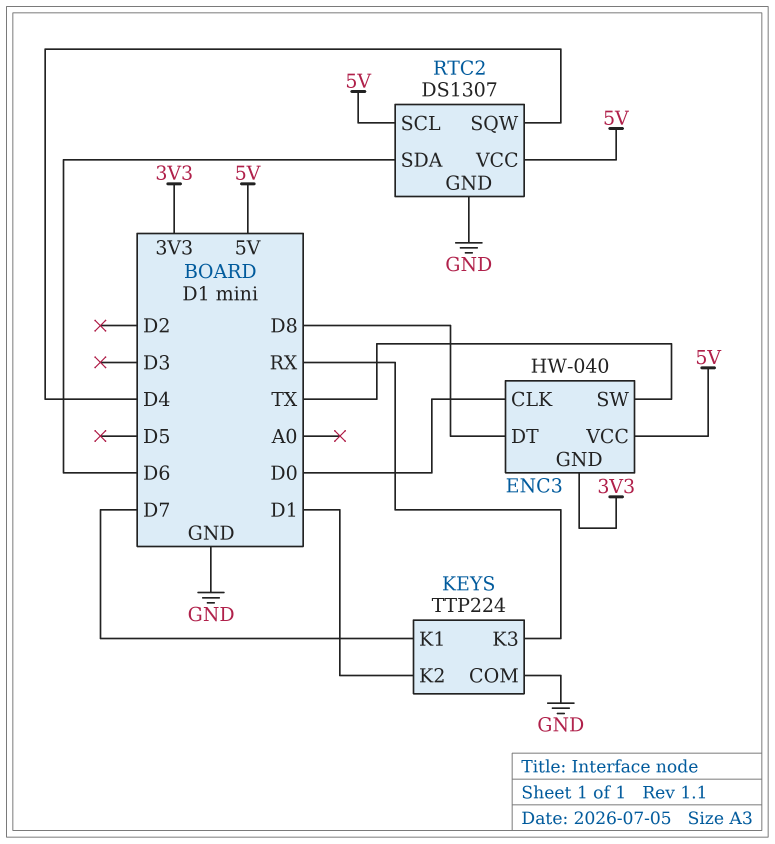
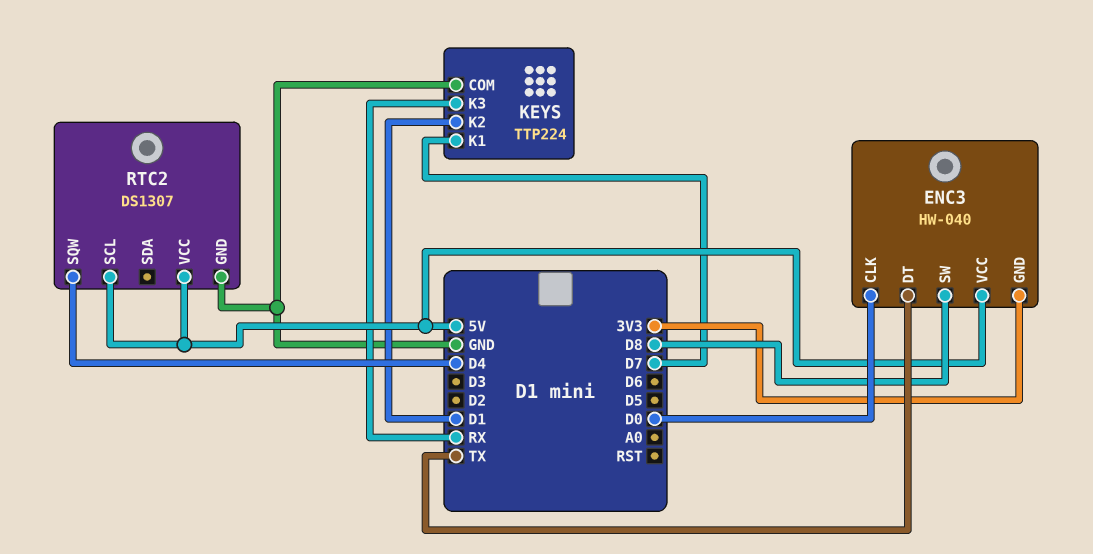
ENC3 pin DT: D8 -> TX
ENC3 pin SW: TX -> D8
RTC2 pin SDA: D6 -> none

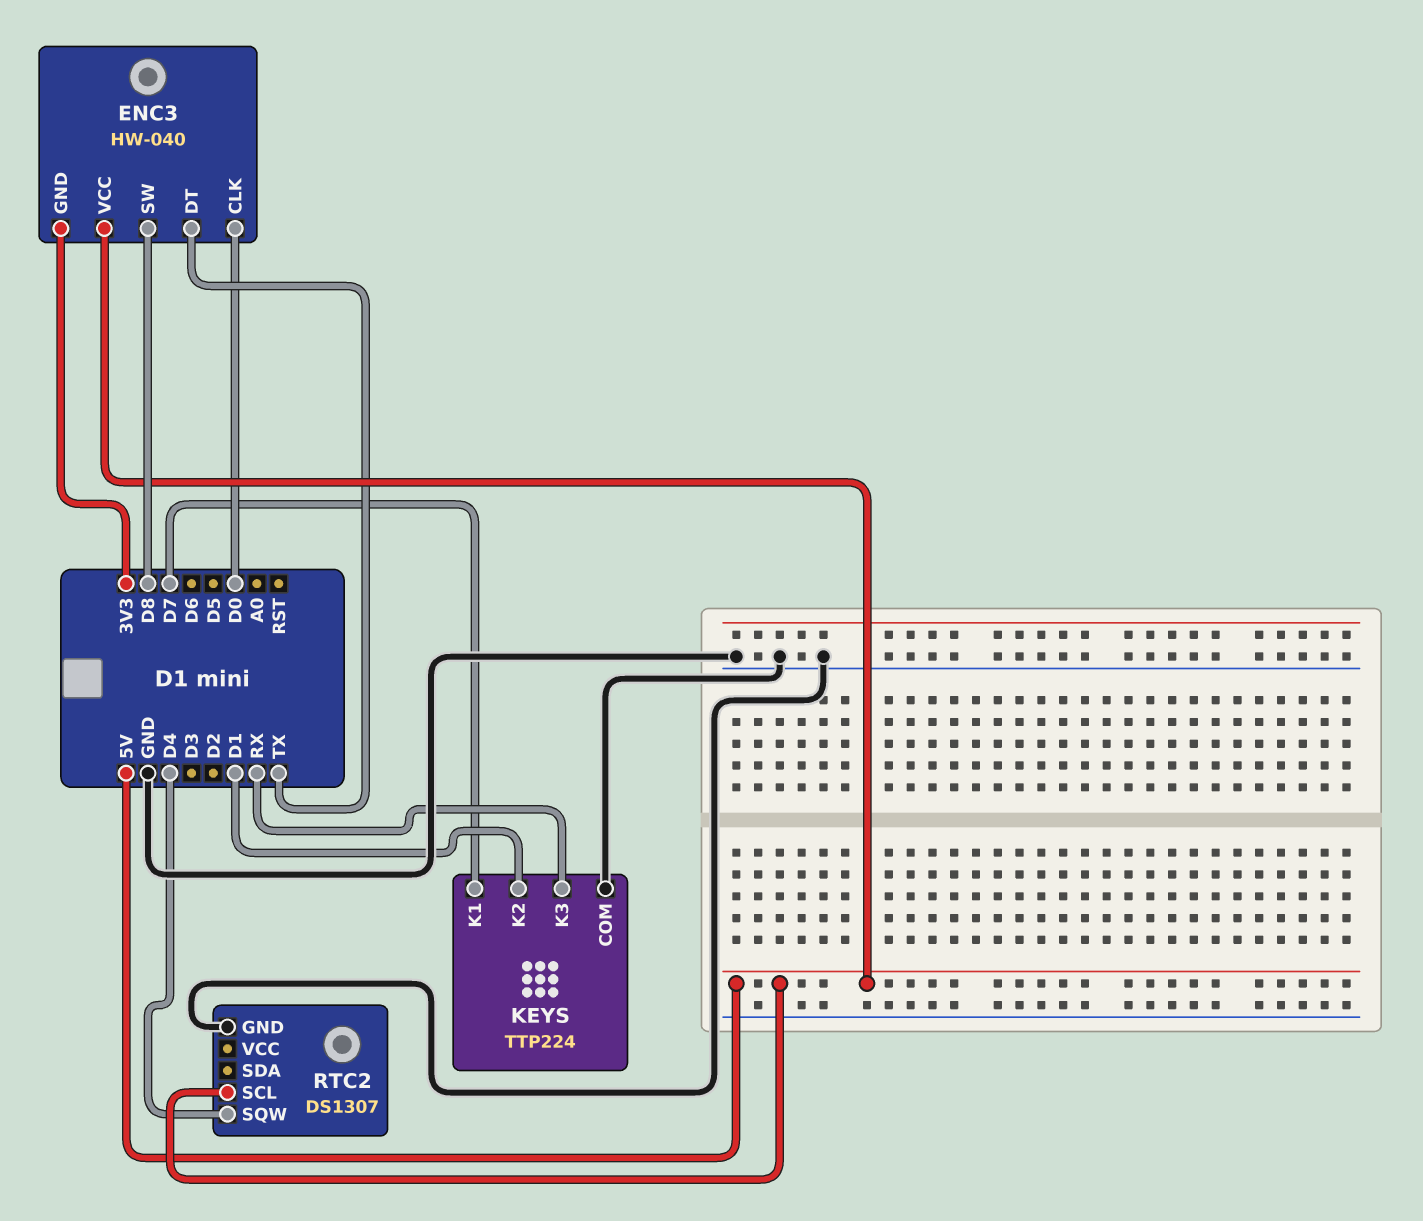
RTC2 pin VCC: 5V -> none

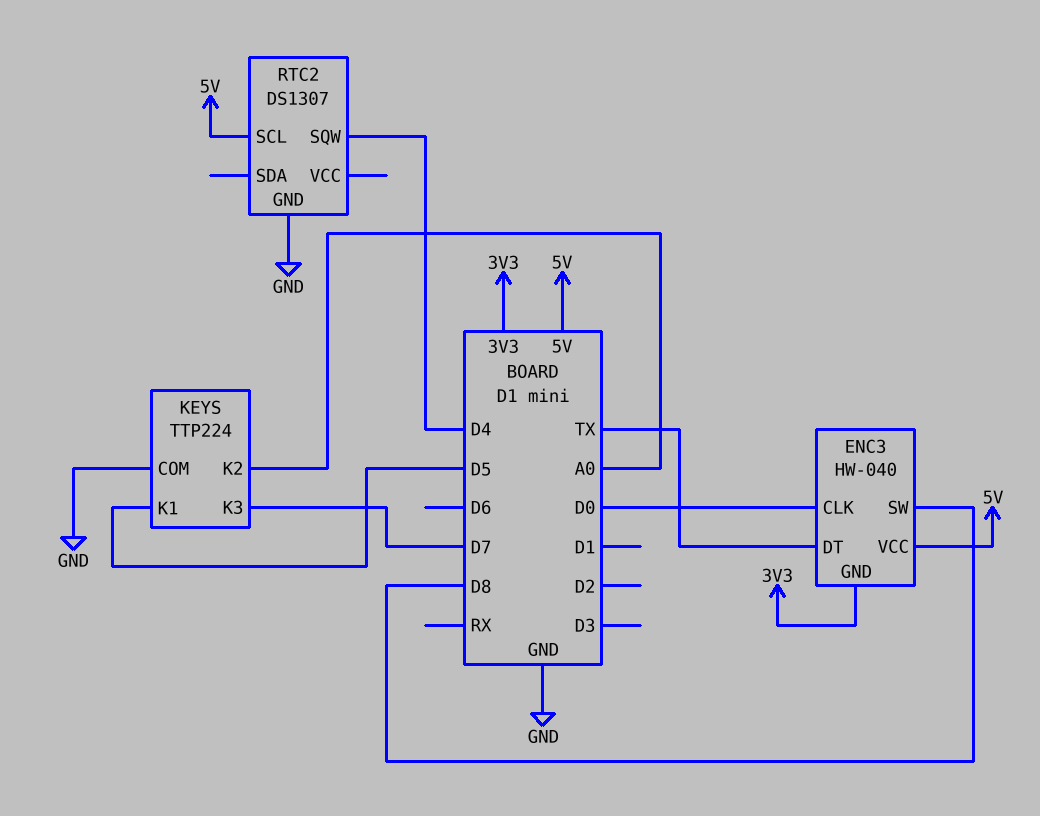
KEYS pin K1: D7 -> D5
KEYS pin K2: D1 -> A0
KEYS pin K3: RX -> D7

